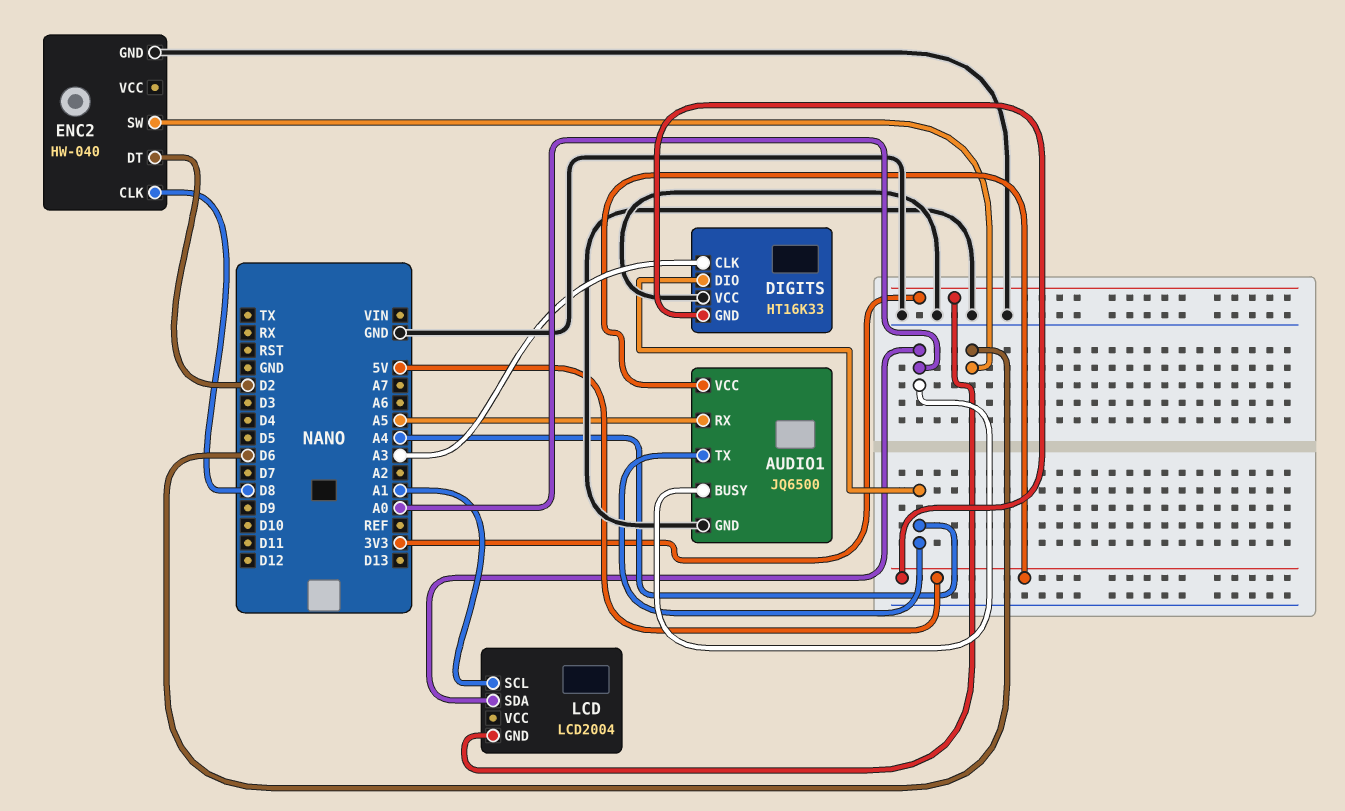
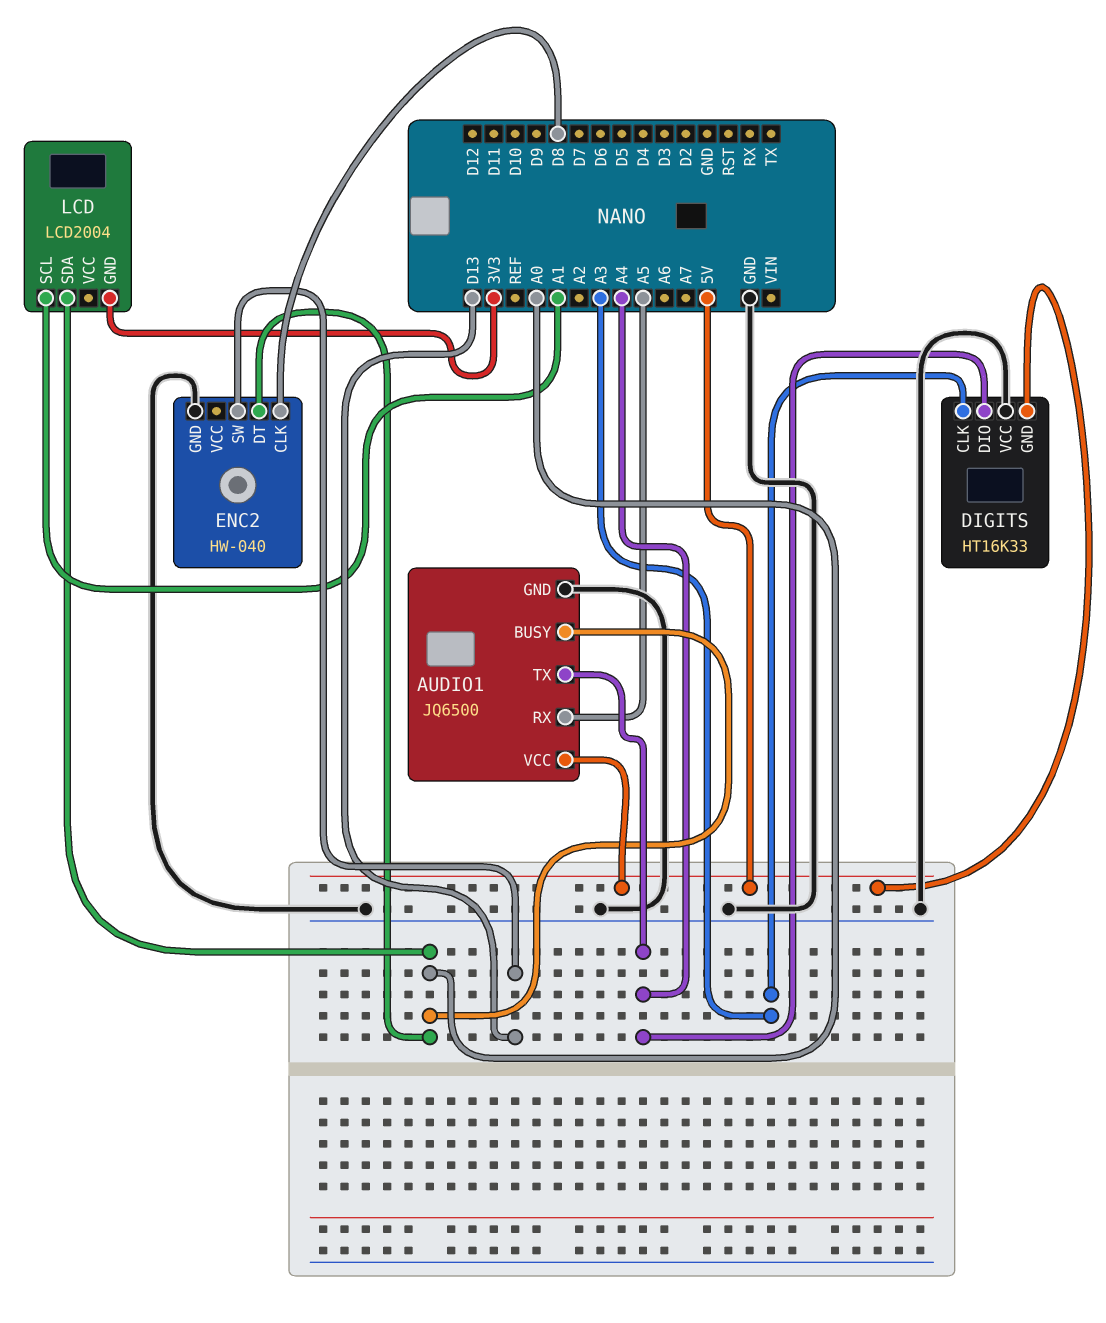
ENC2 pin DT: D2 -> A0
ENC2 pin SW: D6 -> D13

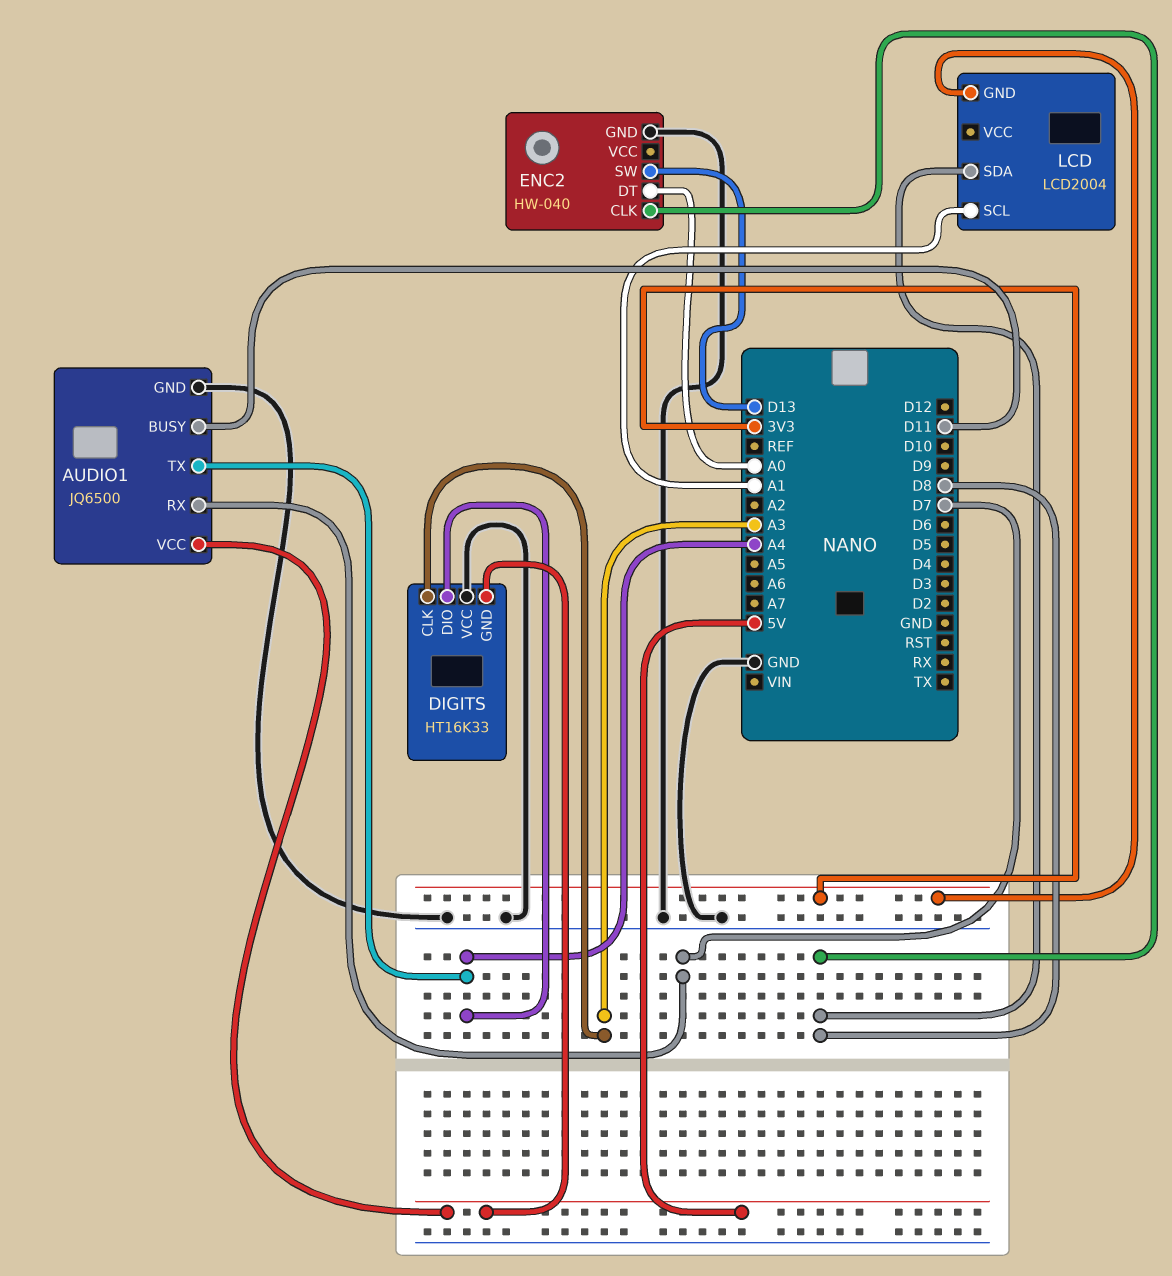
AUDIO1 pin BUSY: A0 -> D11
AUDIO1 pin RX: A5 -> D7
LCD pin SDA: A0 -> D8

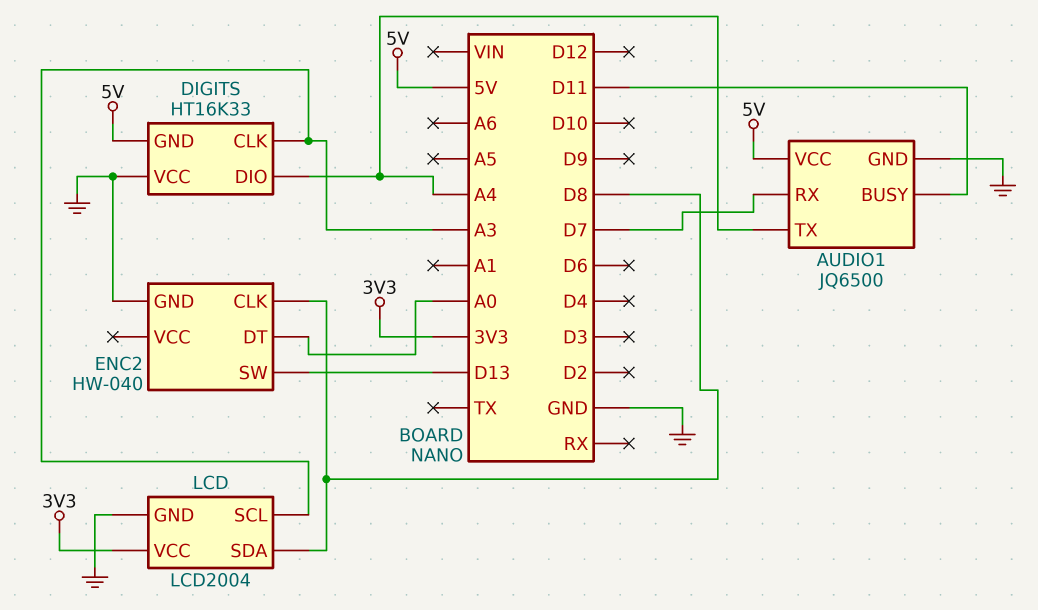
LCD pin GND: 3V3 -> GND
LCD pin SCL: A1 -> A3
LCD pin VCC: none -> 3V3

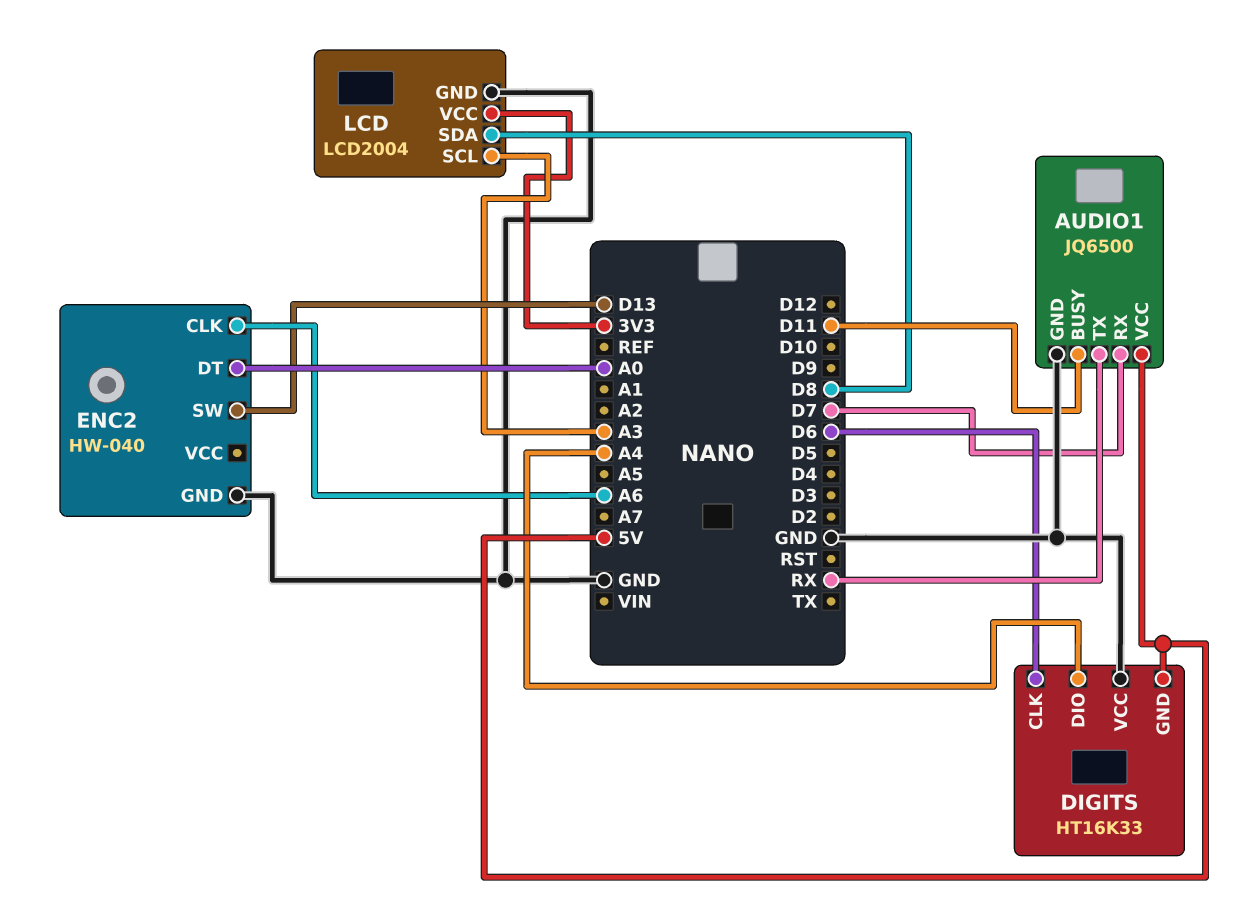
AUDIO1 pin TX: A4 -> RX
DIGITS pin CLK: A3 -> D6
ENC2 pin CLK: D8 -> A6

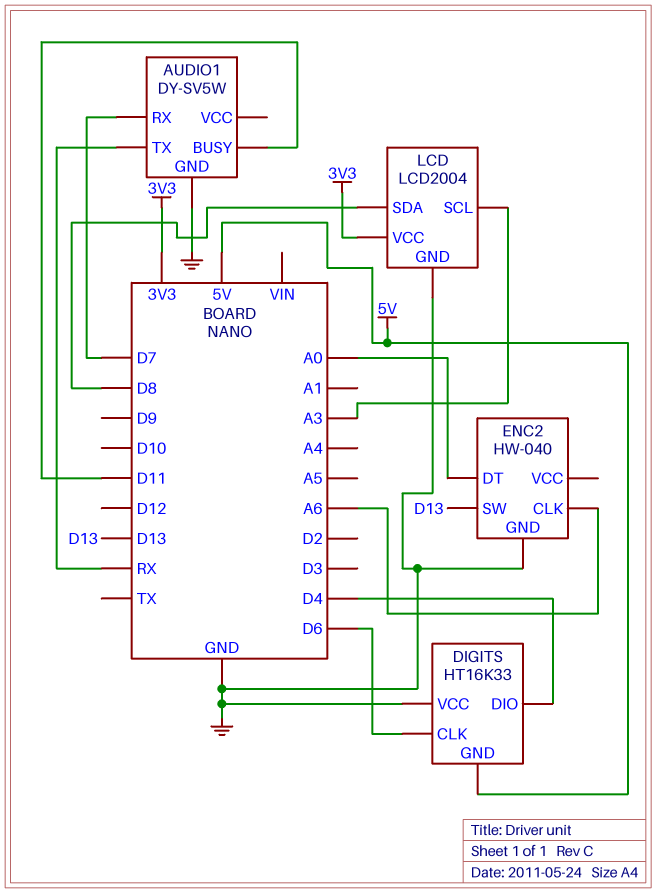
AUDIO1: JQ6500 -> DY-SV5W
AUDIO1 pin VCC: 5V -> none
DIGITS pin DIO: A4 -> D4

